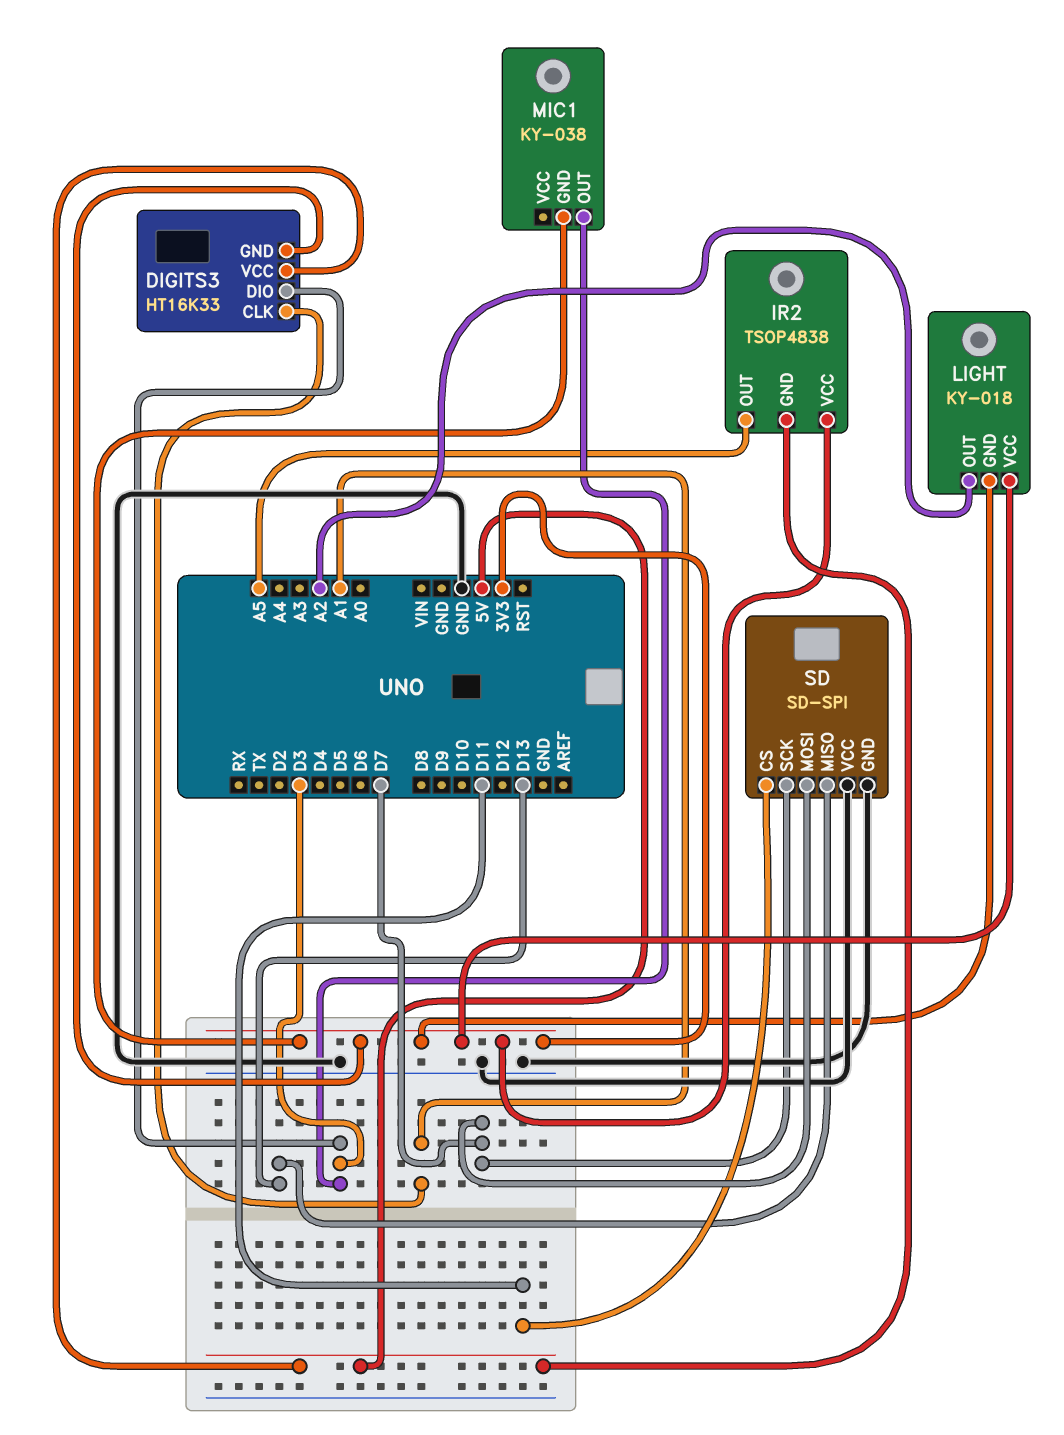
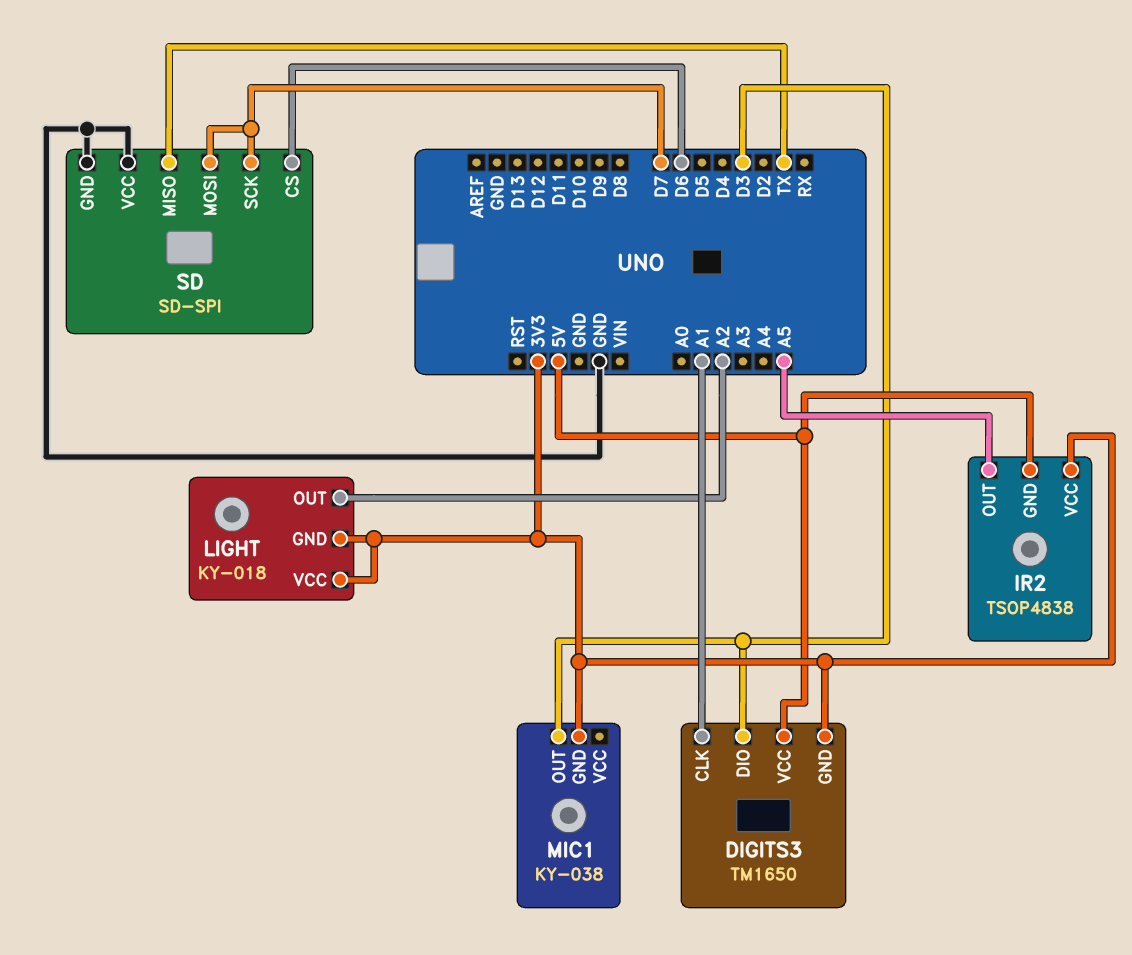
DIGITS3: HT16K33 -> TM1650
SD pin CS: D11 -> D6
SD pin MISO: D13 -> TX

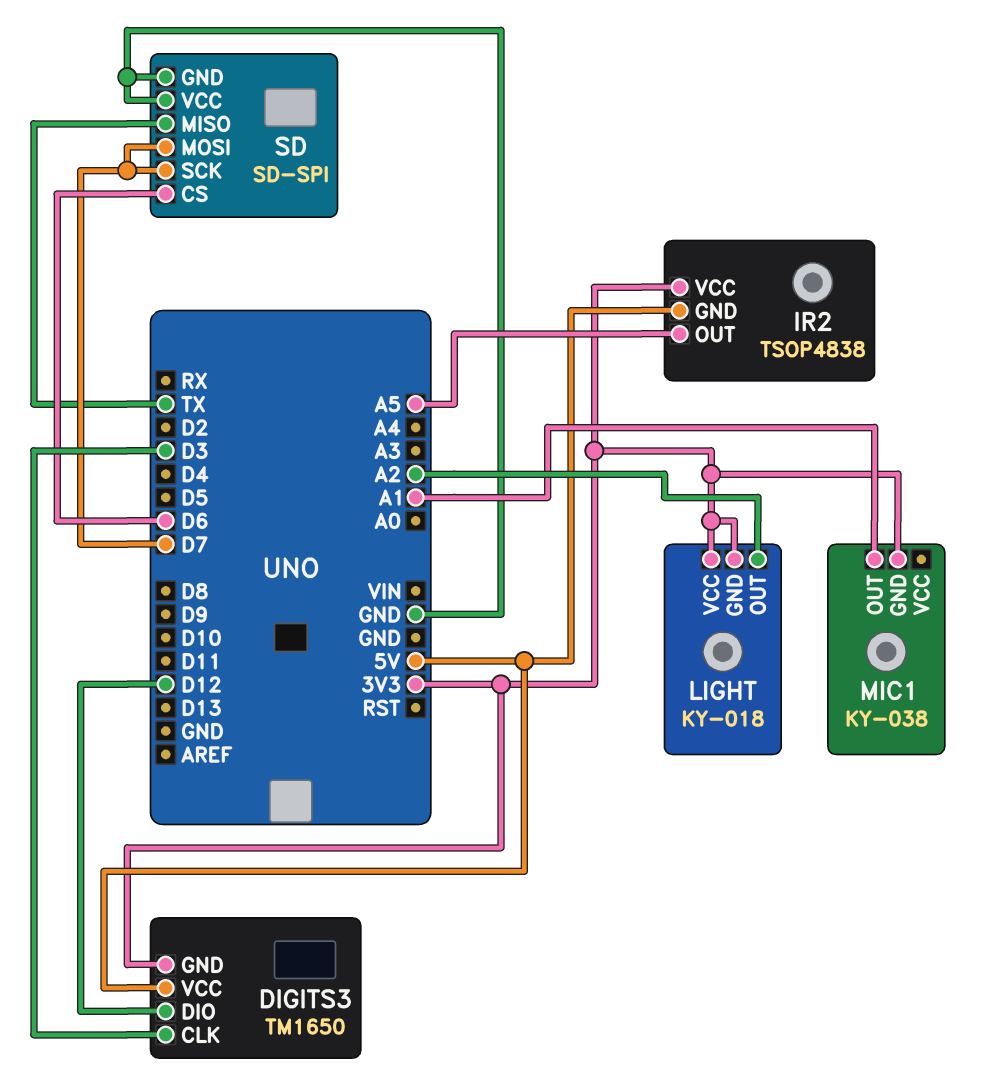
DIGITS3 pin CLK: A1 -> D3
DIGITS3 pin DIO: D3 -> D12
MIC1 pin OUT: D3 -> A1

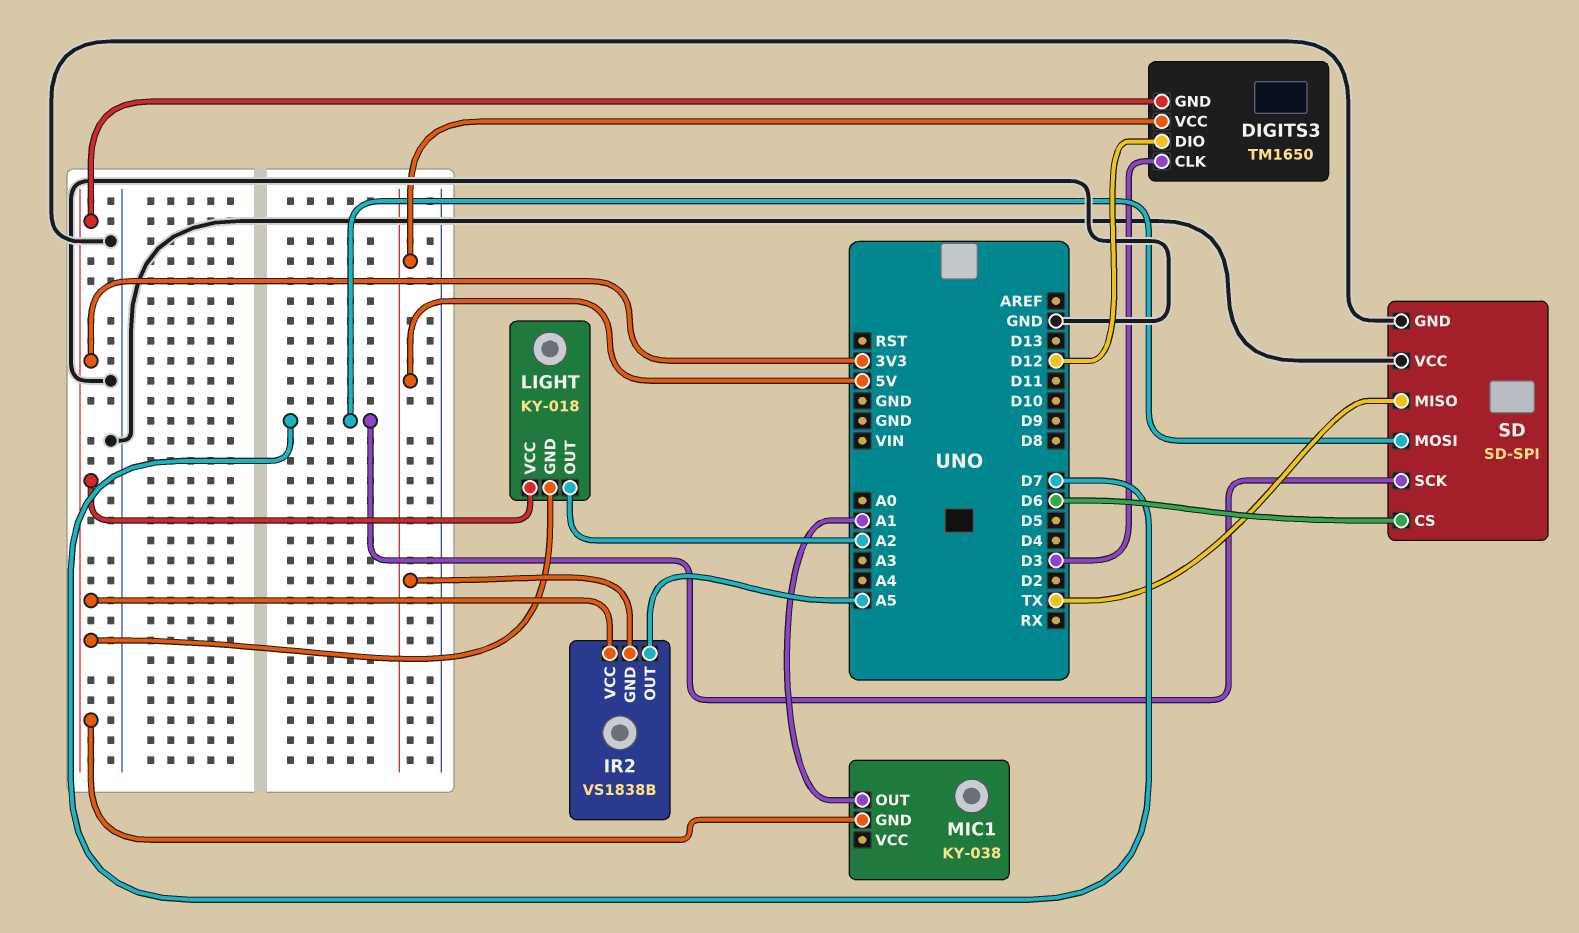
IR2: TSOP4838 -> VS1838B

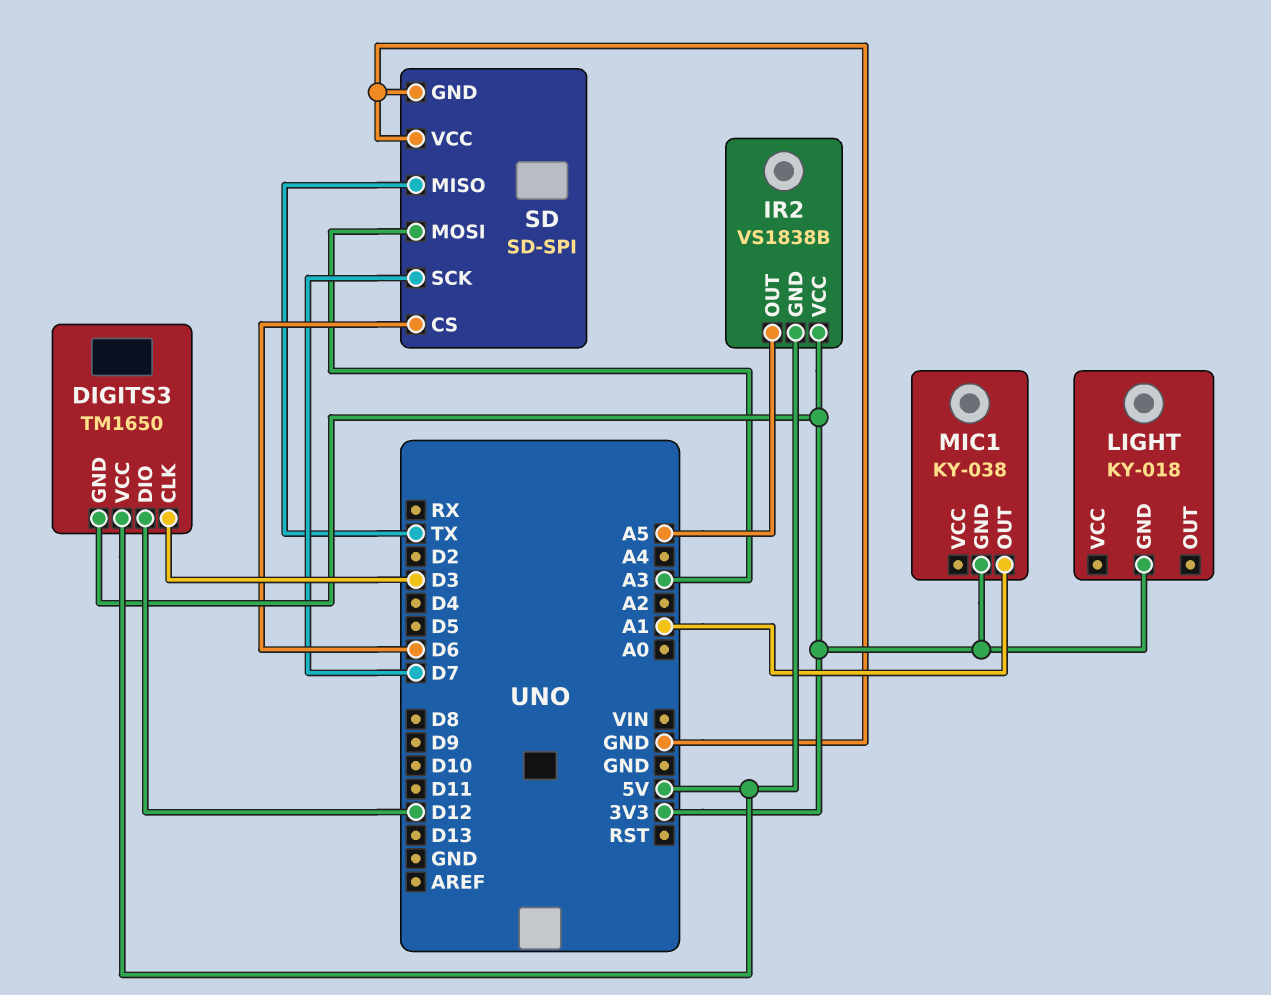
LIGHT pin OUT: A2 -> none
LIGHT pin VCC: 3V3 -> none
SD pin MOSI: D7 -> A3

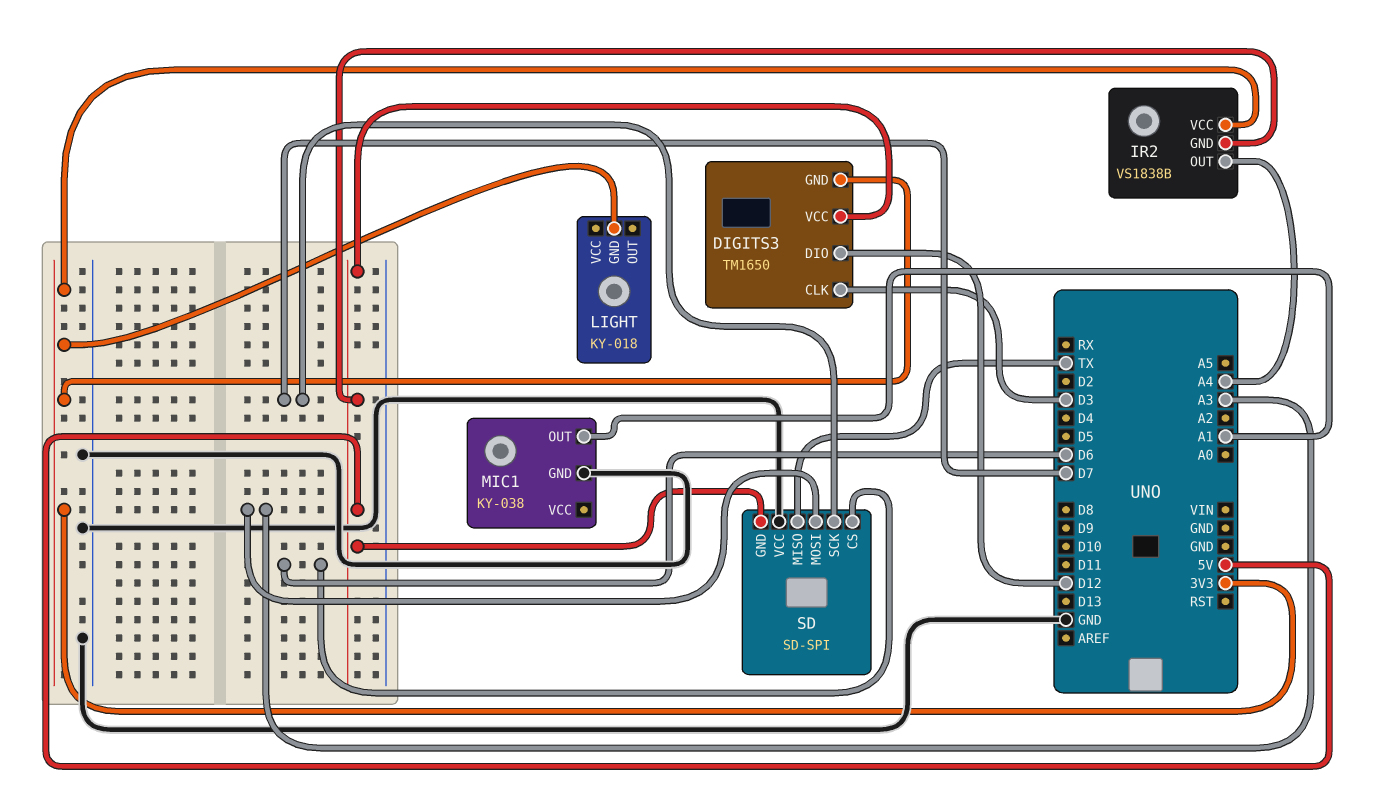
IR2 pin OUT: A5 -> A4
MIC1 pin GND: 3V3 -> GND
SD pin GND: GND -> 5V

